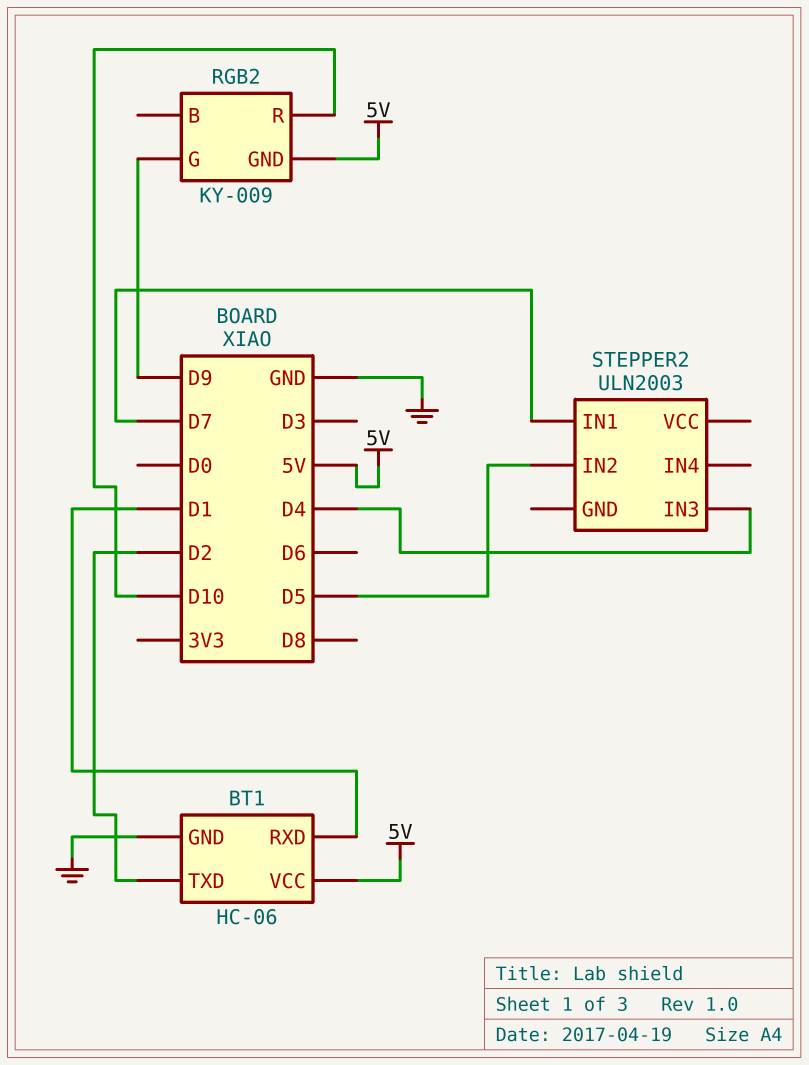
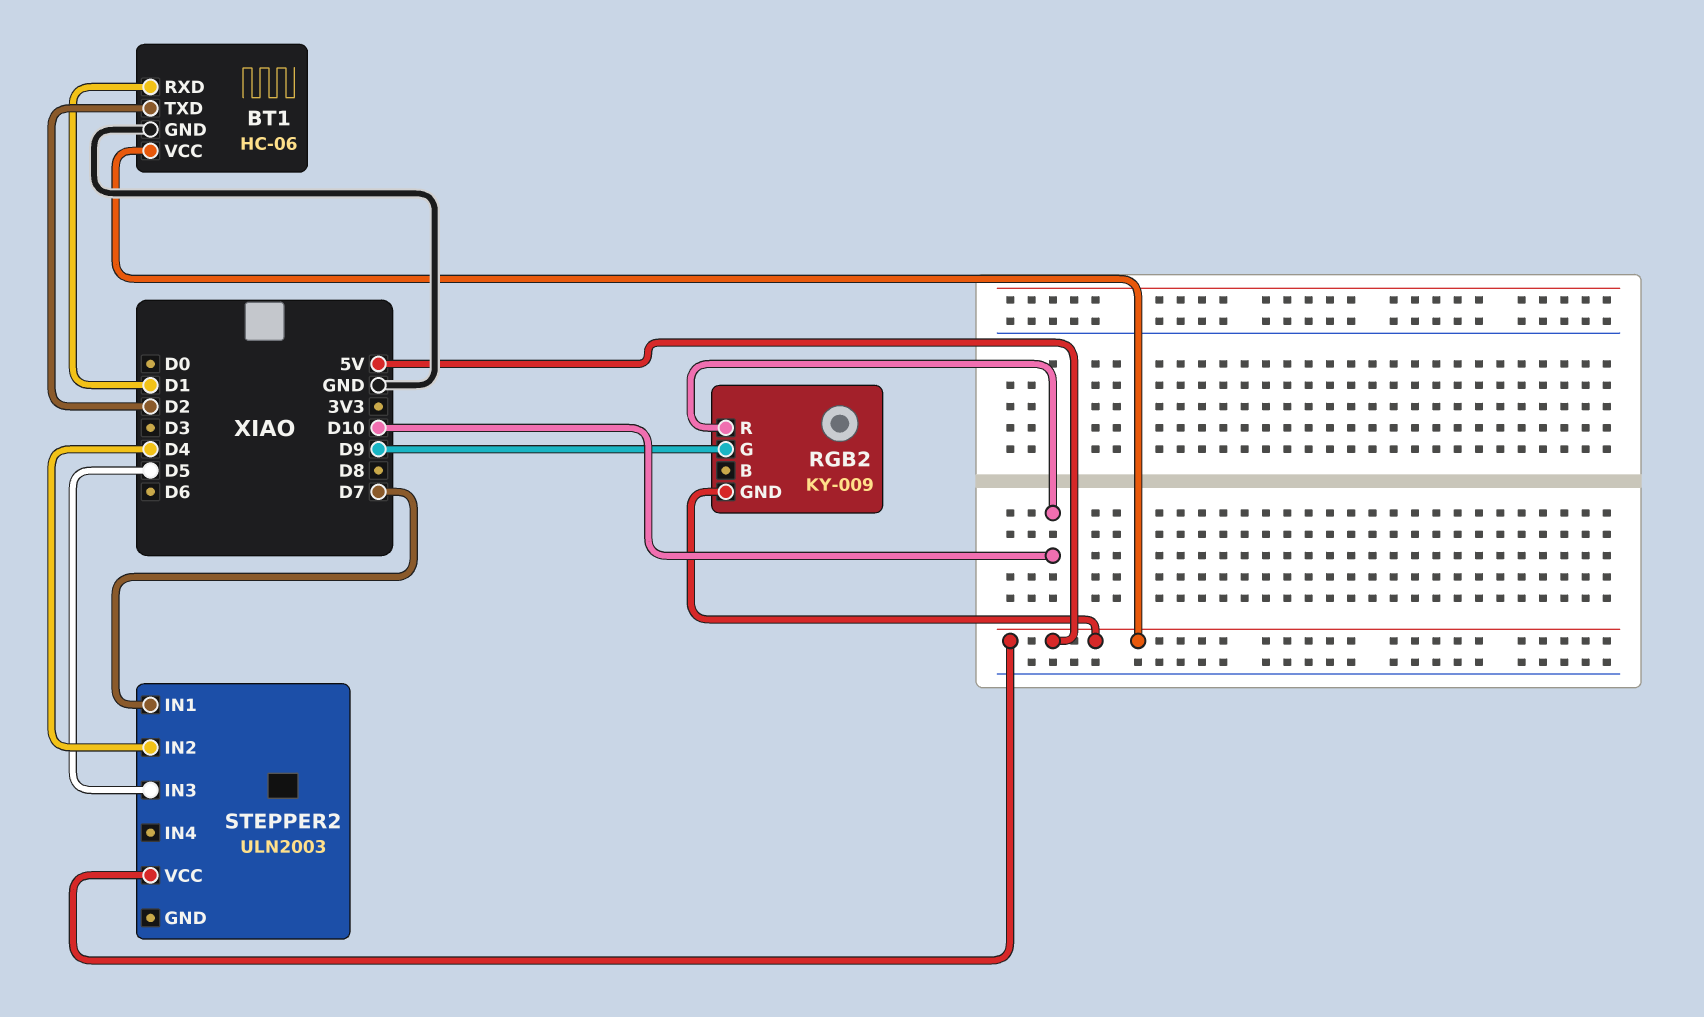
STEPPER2 pin IN2: D5 -> D4
STEPPER2 pin IN3: D4 -> D5
STEPPER2 pin VCC: none -> 5V

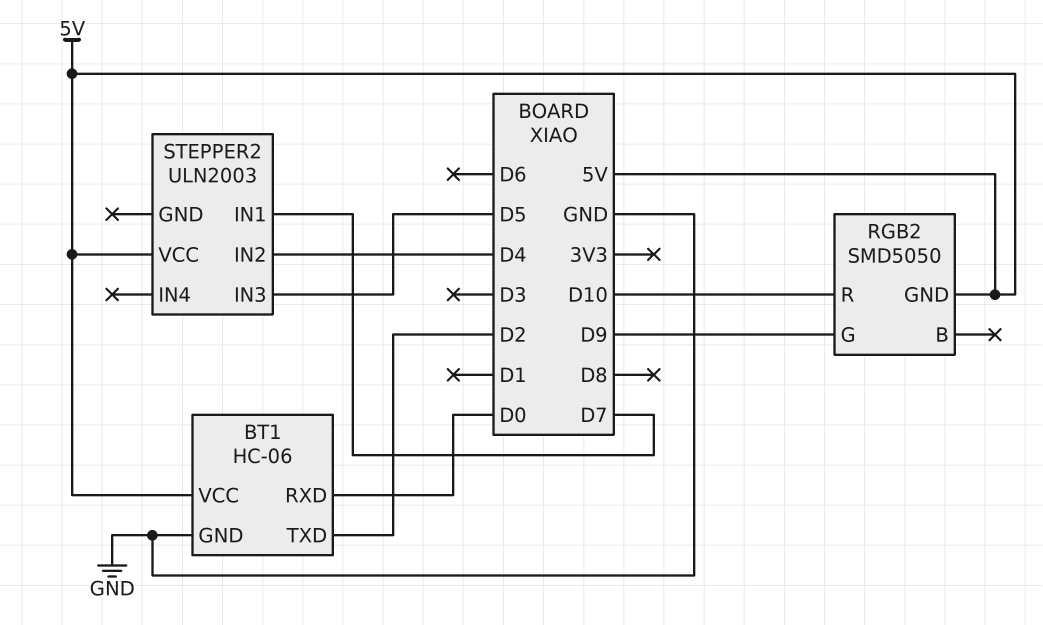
BT1 pin RXD: D1 -> D0
RGB2: KY-009 -> SMD5050

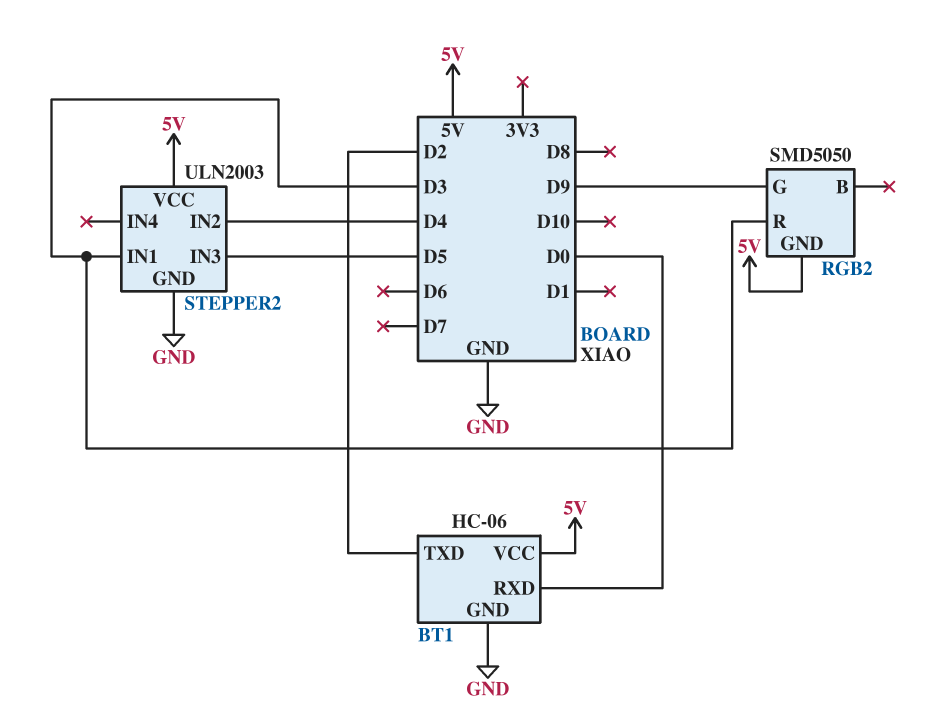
RGB2 pin R: D10 -> D3
STEPPER2 pin GND: none -> GND
STEPPER2 pin IN1: D7 -> D3

